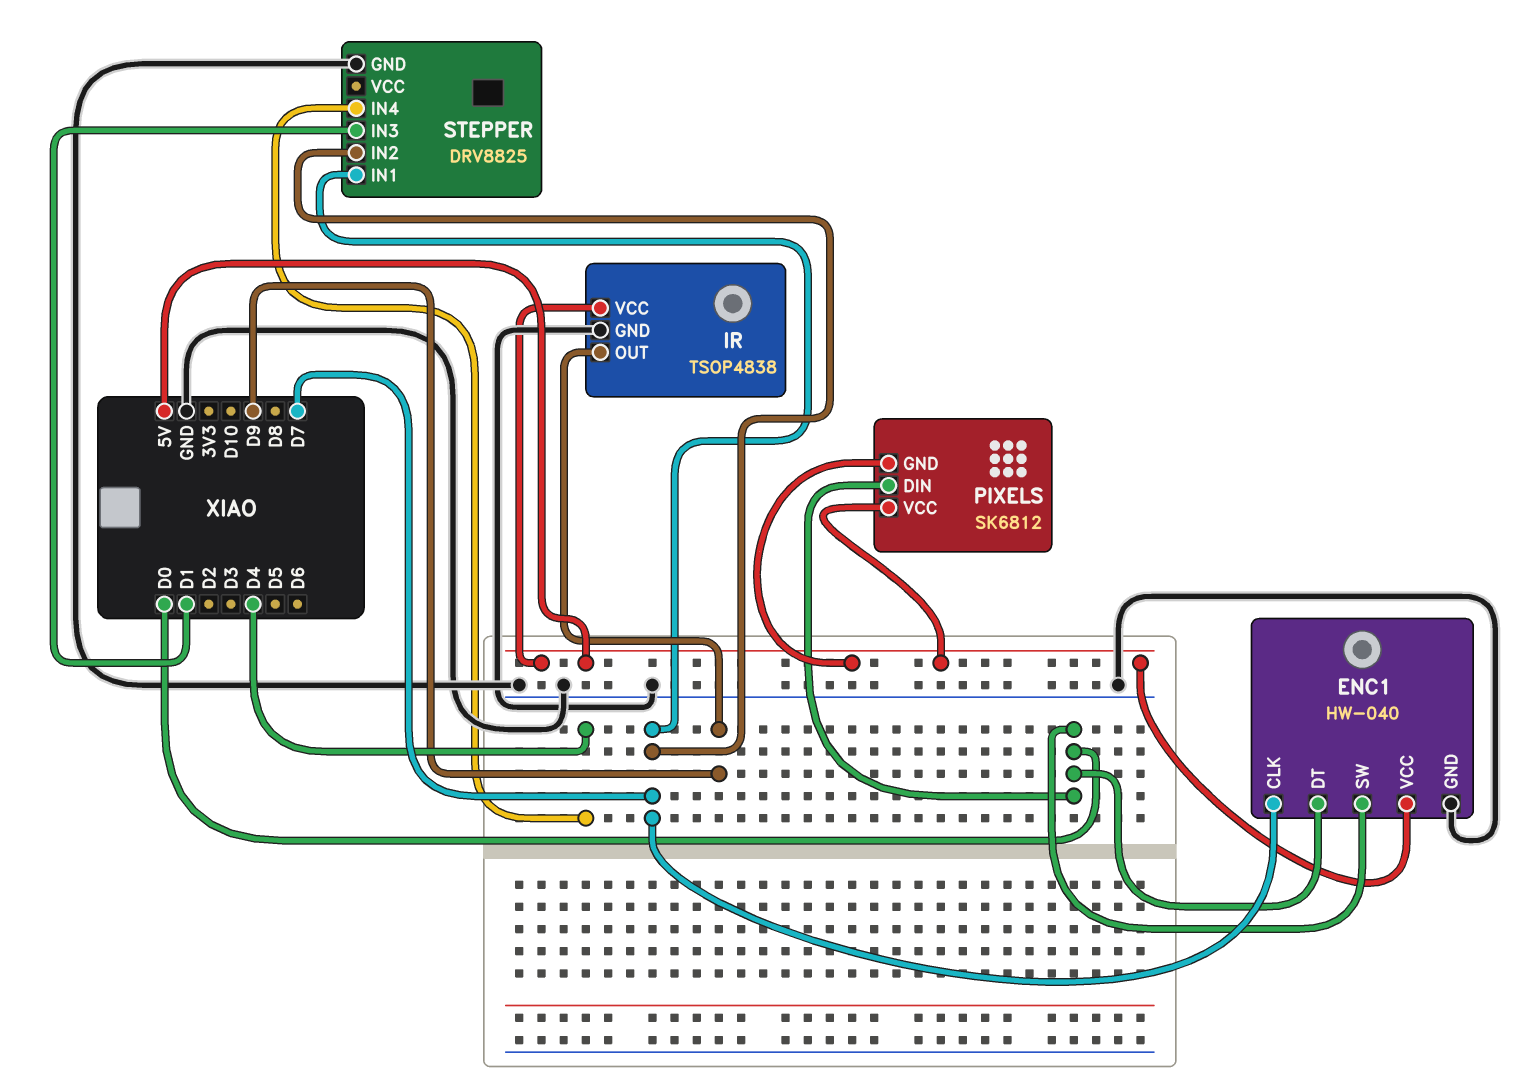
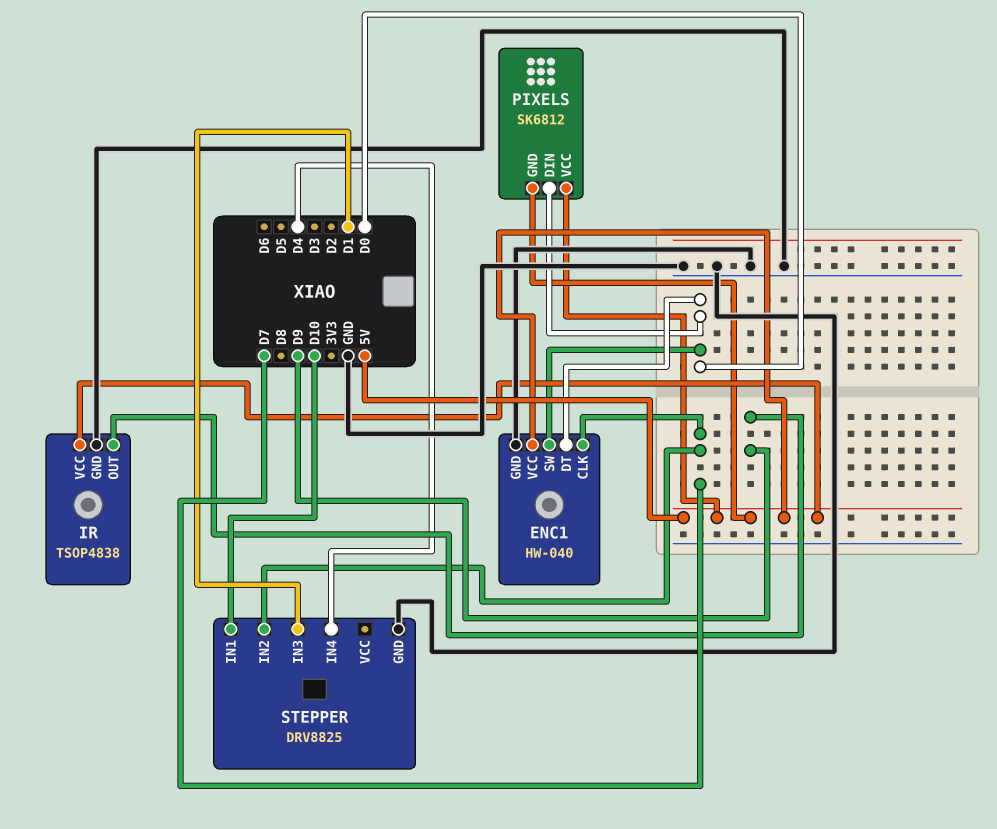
STEPPER pin IN1: D7 -> D10

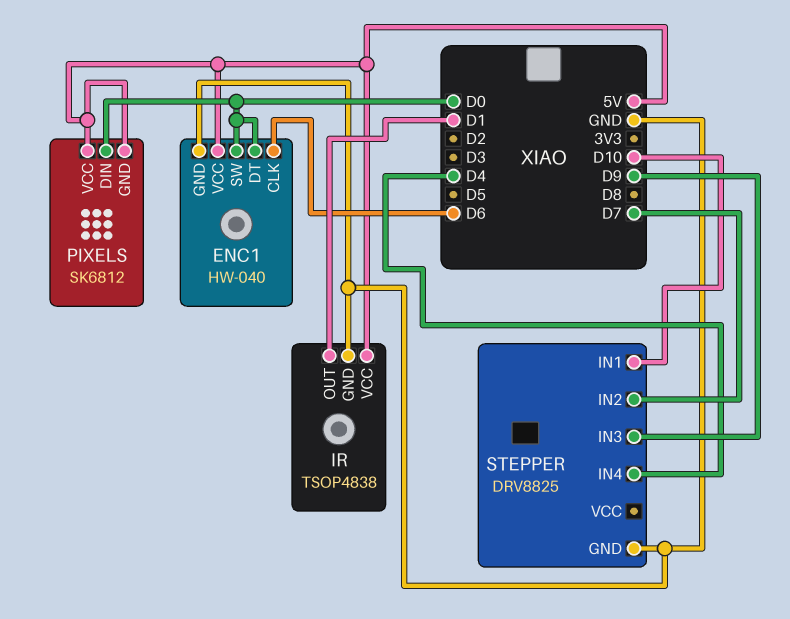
ENC1 pin CLK: D7 -> D6
IR pin OUT: D9 -> D1
STEPPER pin IN3: D1 -> D9

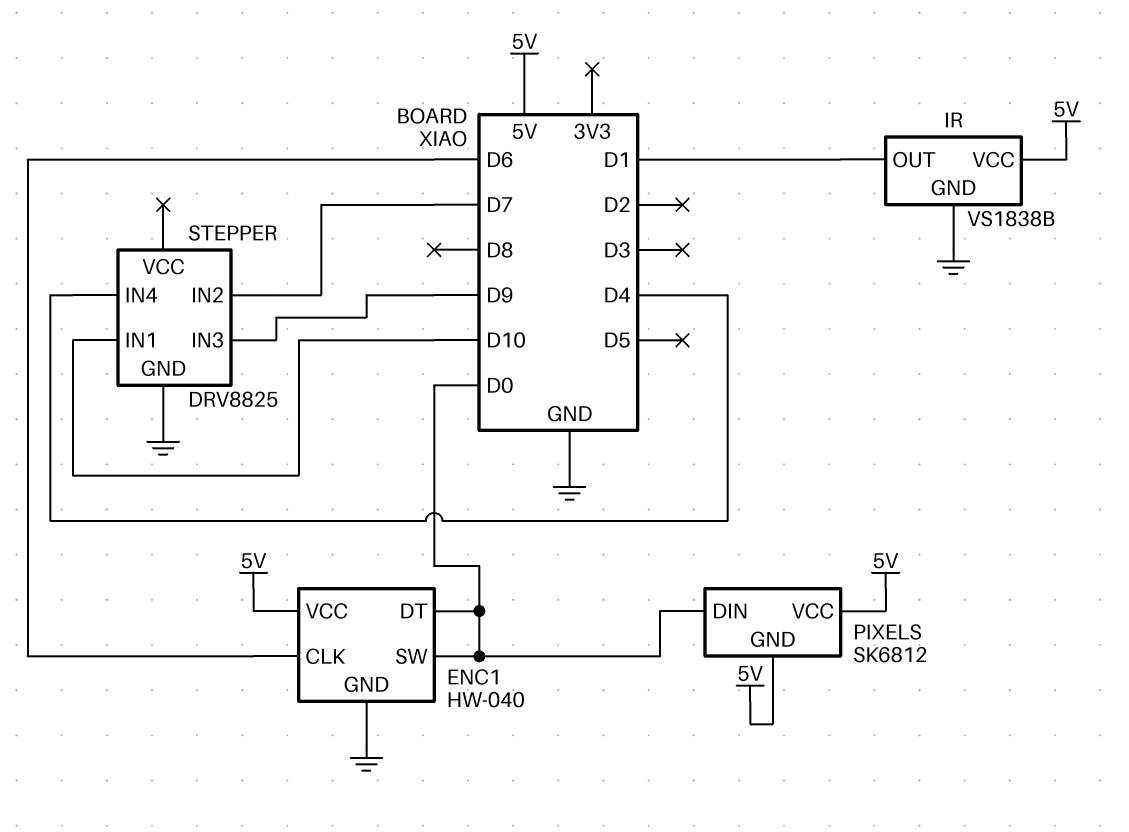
IR: TSOP4838 -> VS1838B

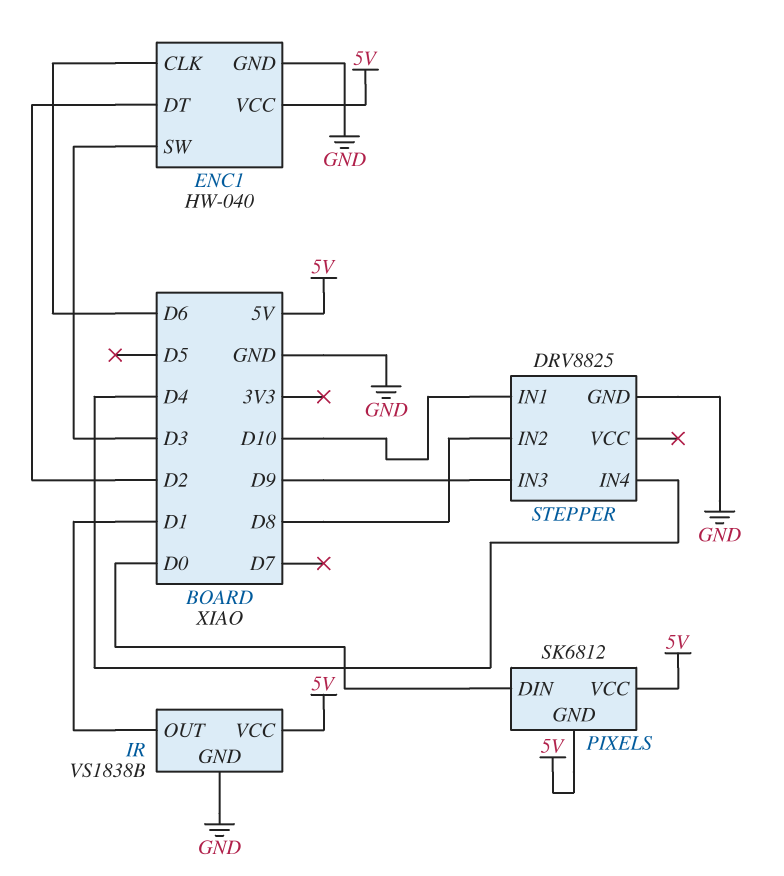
ENC1 pin DT: D0 -> D2
ENC1 pin SW: D0 -> D3
STEPPER pin IN2: D7 -> D8

